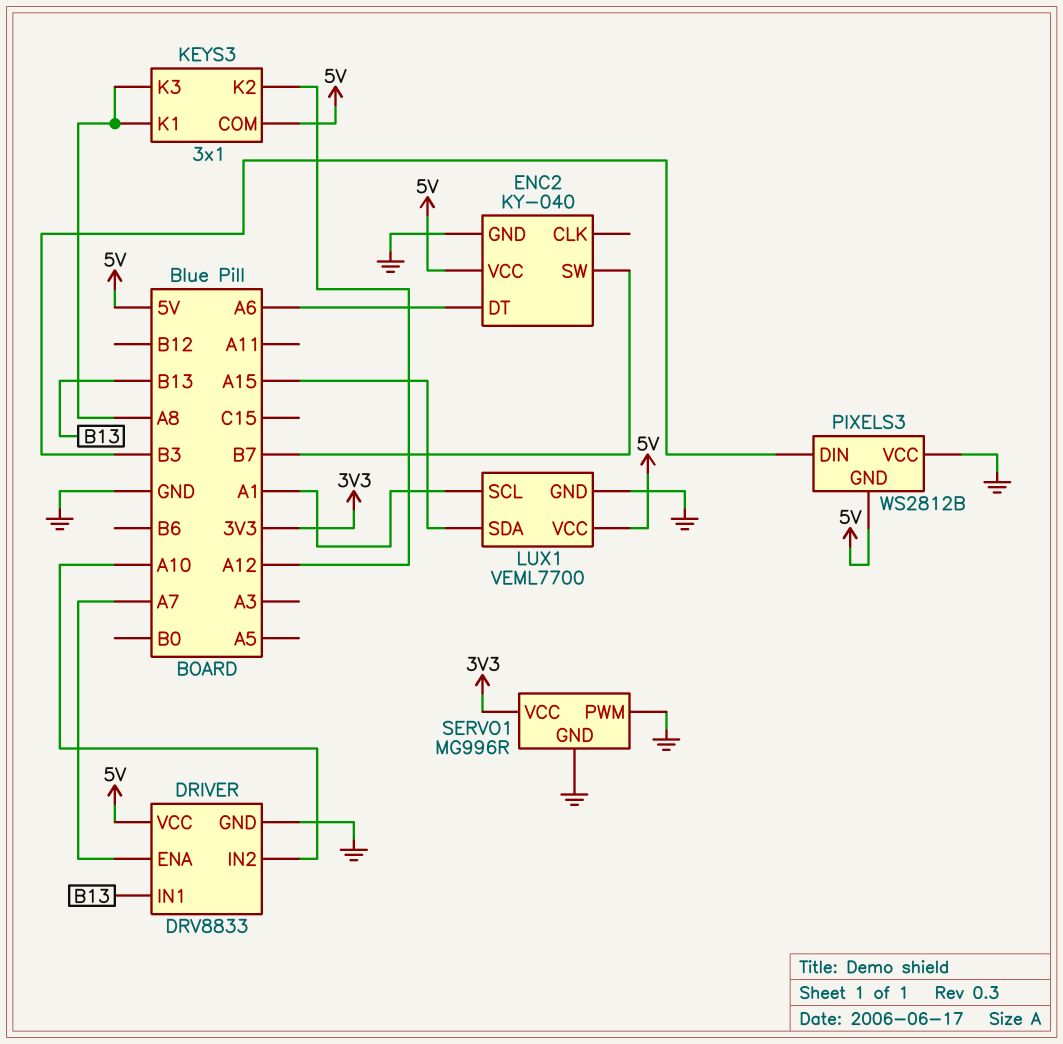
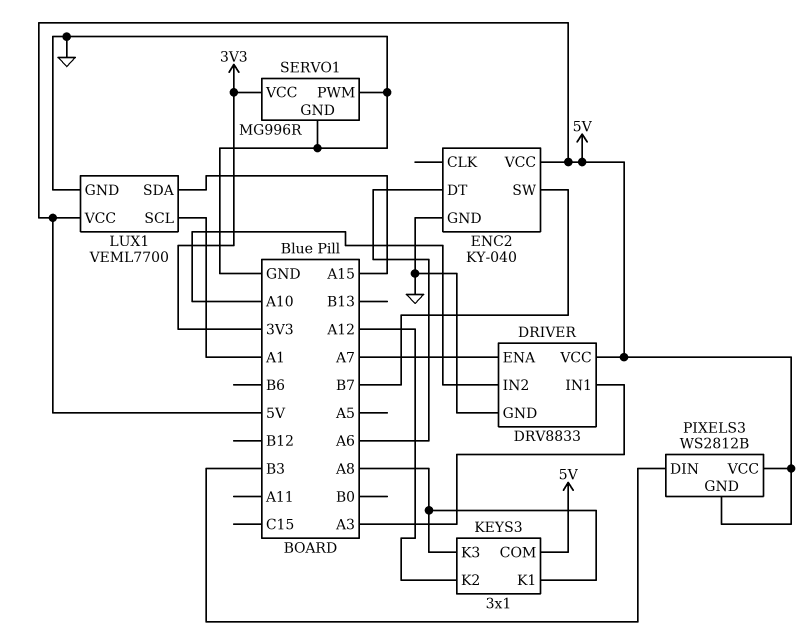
DRIVER pin IN1: B13 -> A3
PIXELS3 pin VCC: GND -> 5V

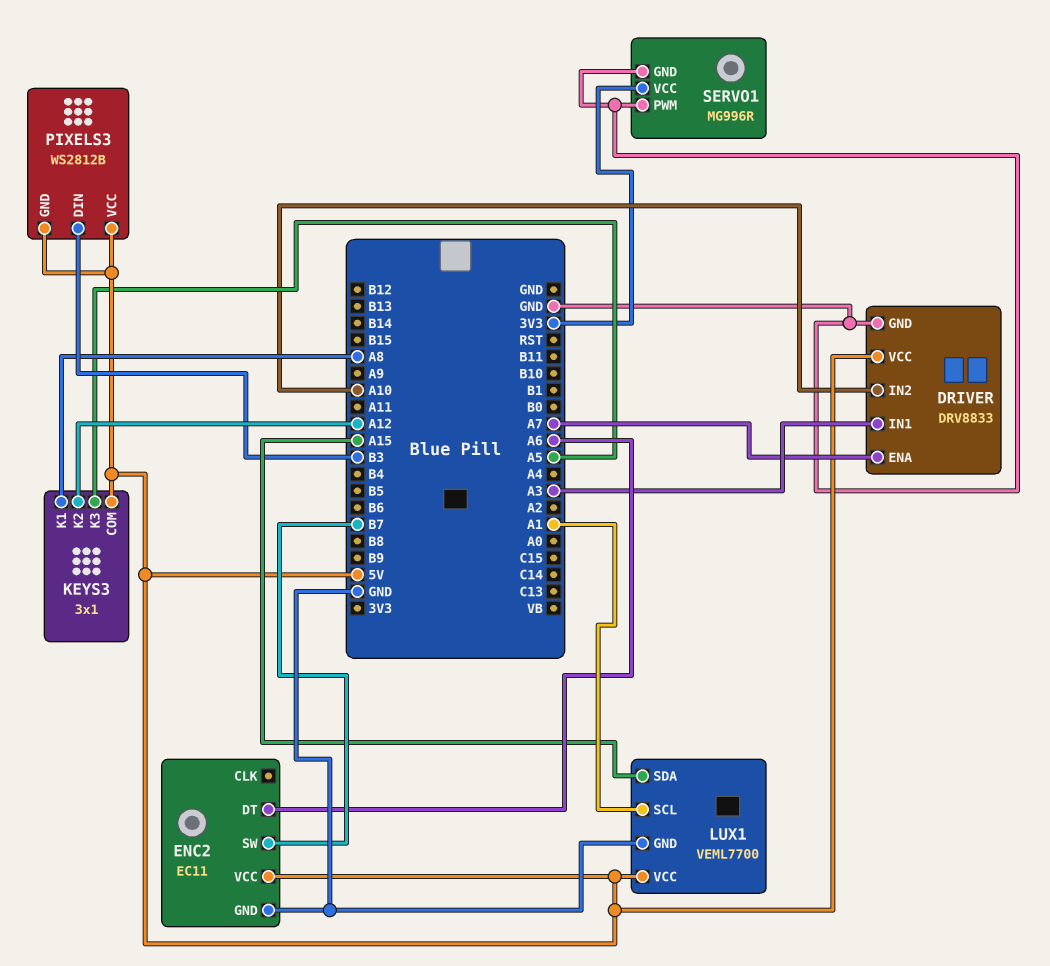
ENC2: KY-040 -> EC11
KEYS3 pin K3: A8 -> A5

